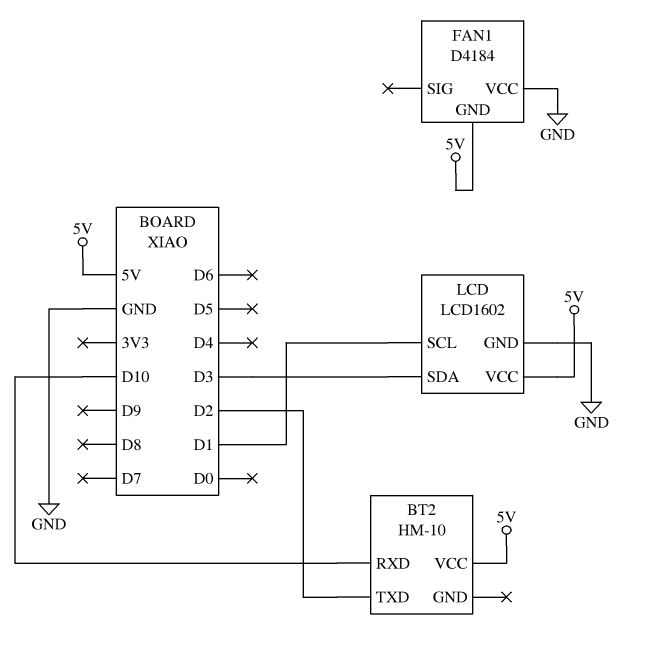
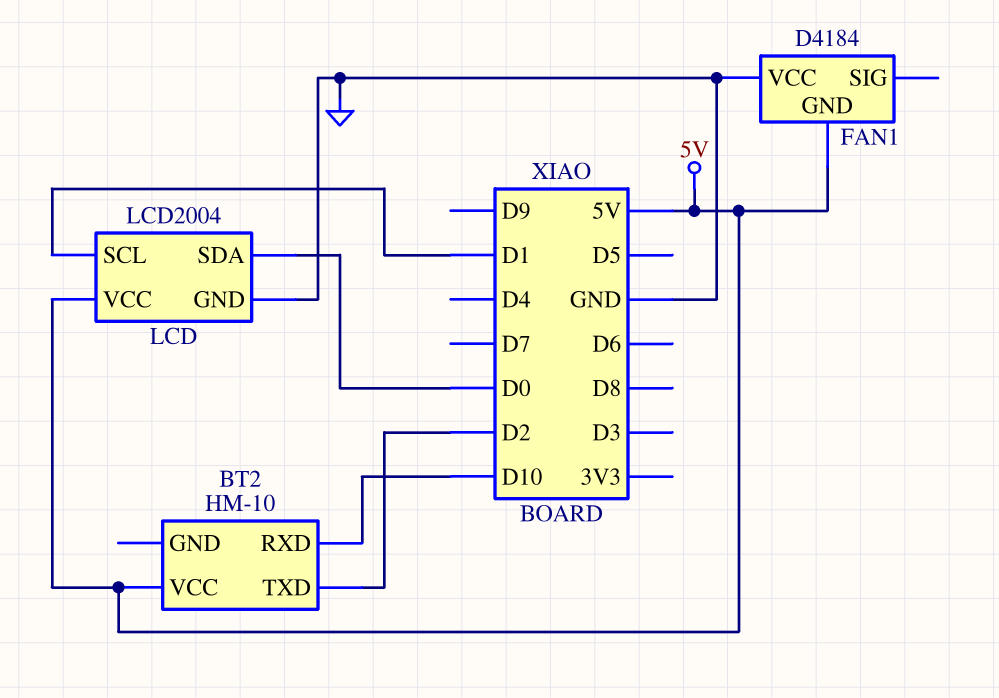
LCD: LCD1602 -> LCD2004
LCD pin SDA: D3 -> D0

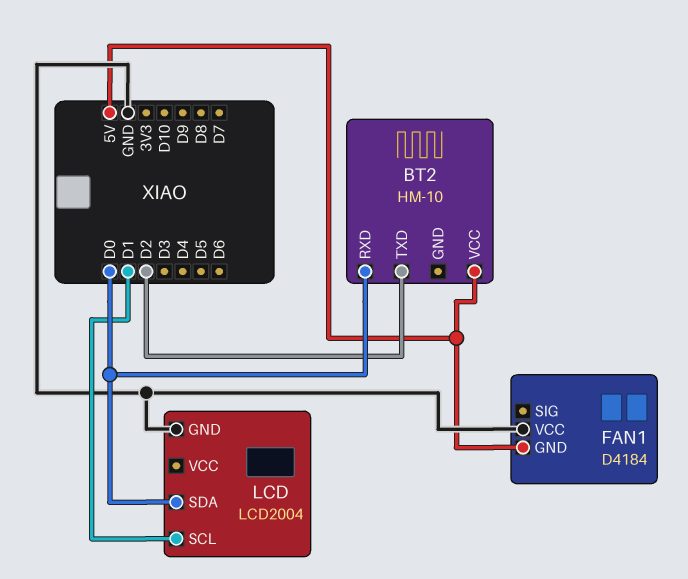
BT2 pin RXD: D10 -> D0
LCD pin VCC: 5V -> none

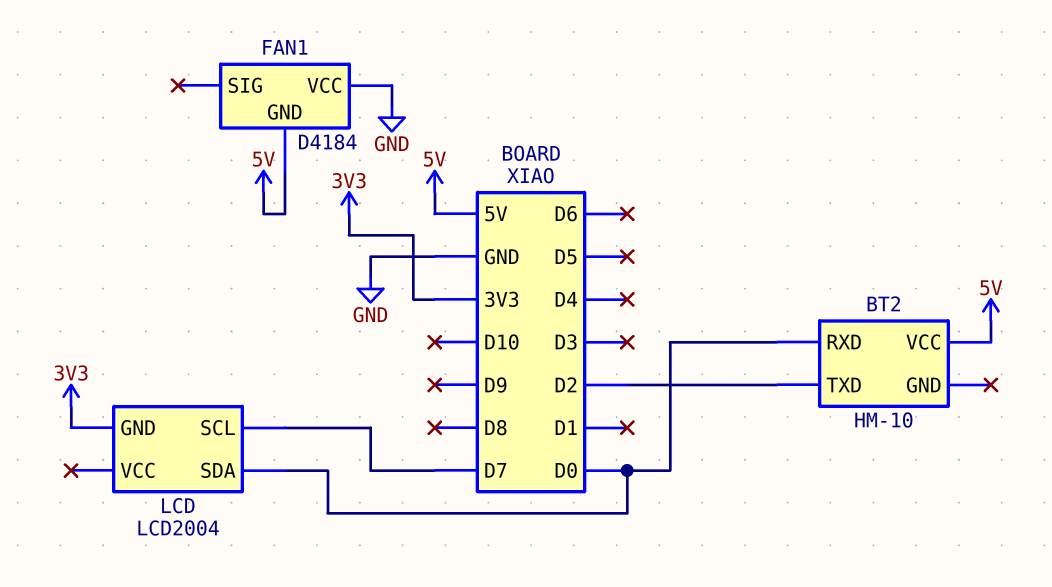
LCD pin GND: GND -> 3V3
LCD pin SCL: D1 -> D7

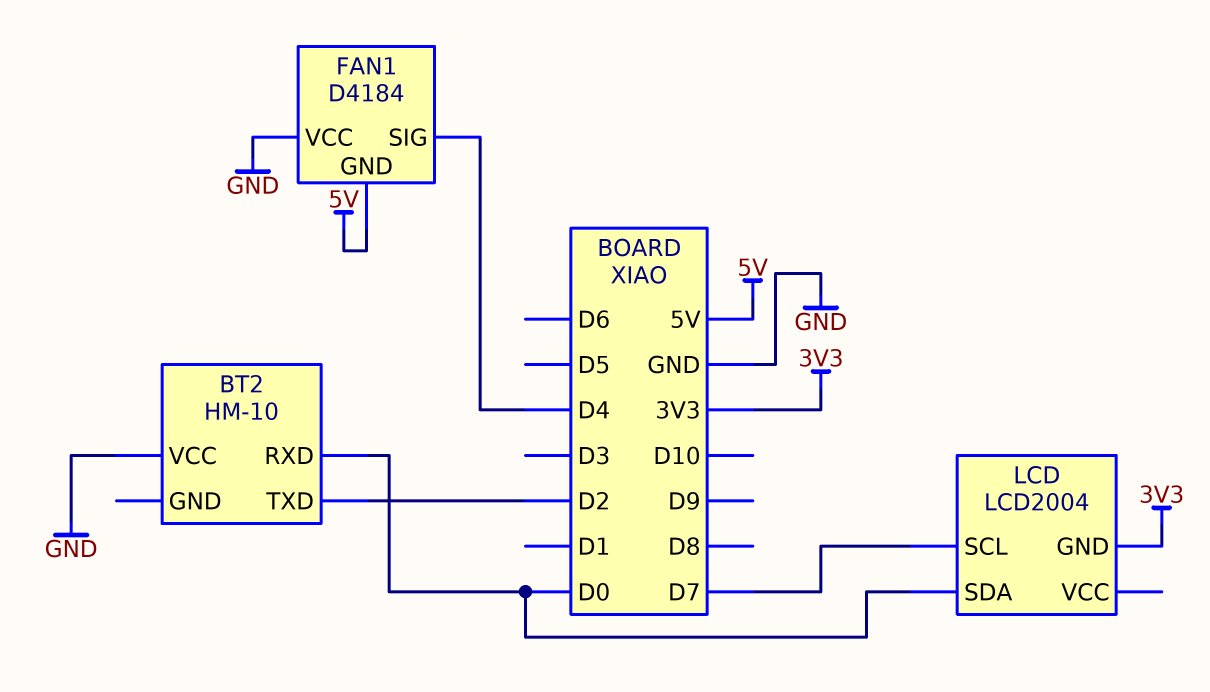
BT2 pin VCC: 5V -> GND
FAN1 pin SIG: none -> D4

